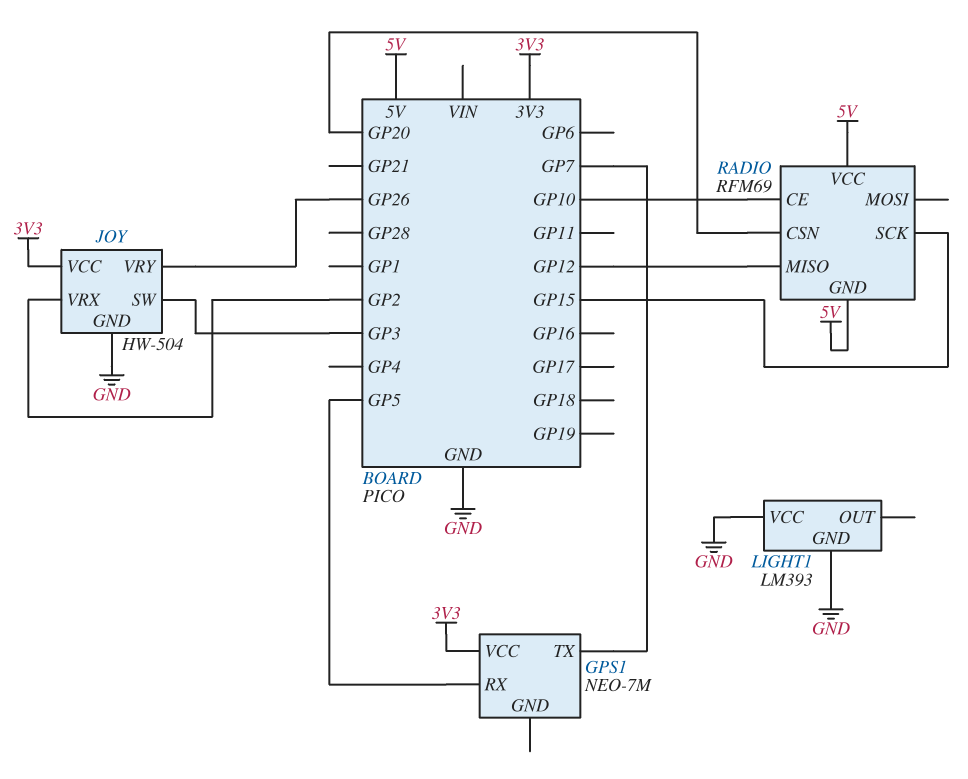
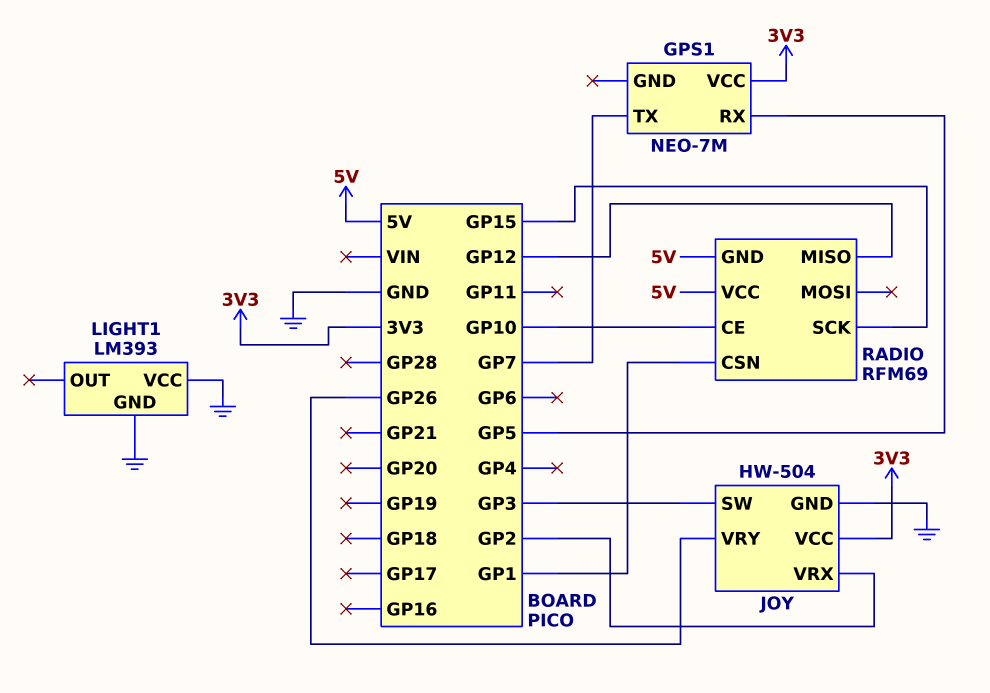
RADIO pin CSN: GP20 -> GP1

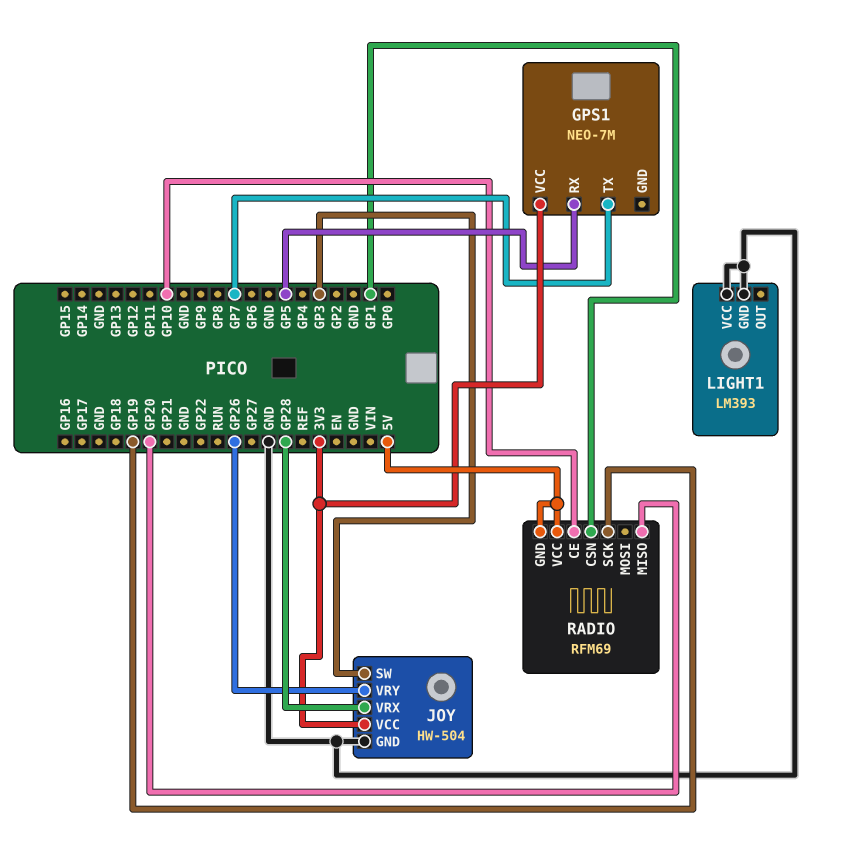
JOY pin VRX: GP2 -> GP28
RADIO pin MISO: GP12 -> GP20
RADIO pin SCK: GP15 -> GP19

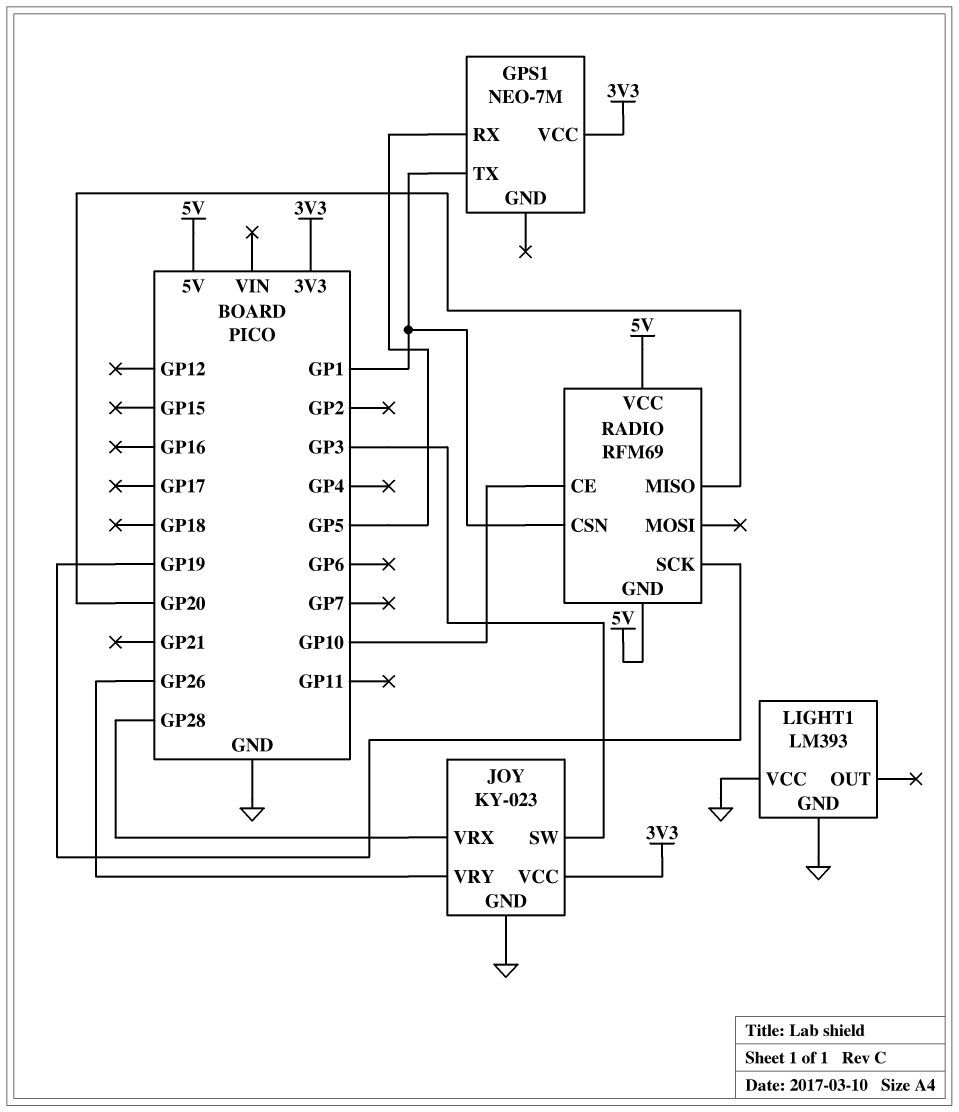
GPS1 pin TX: GP7 -> GP1
JOY: HW-504 -> KY-023

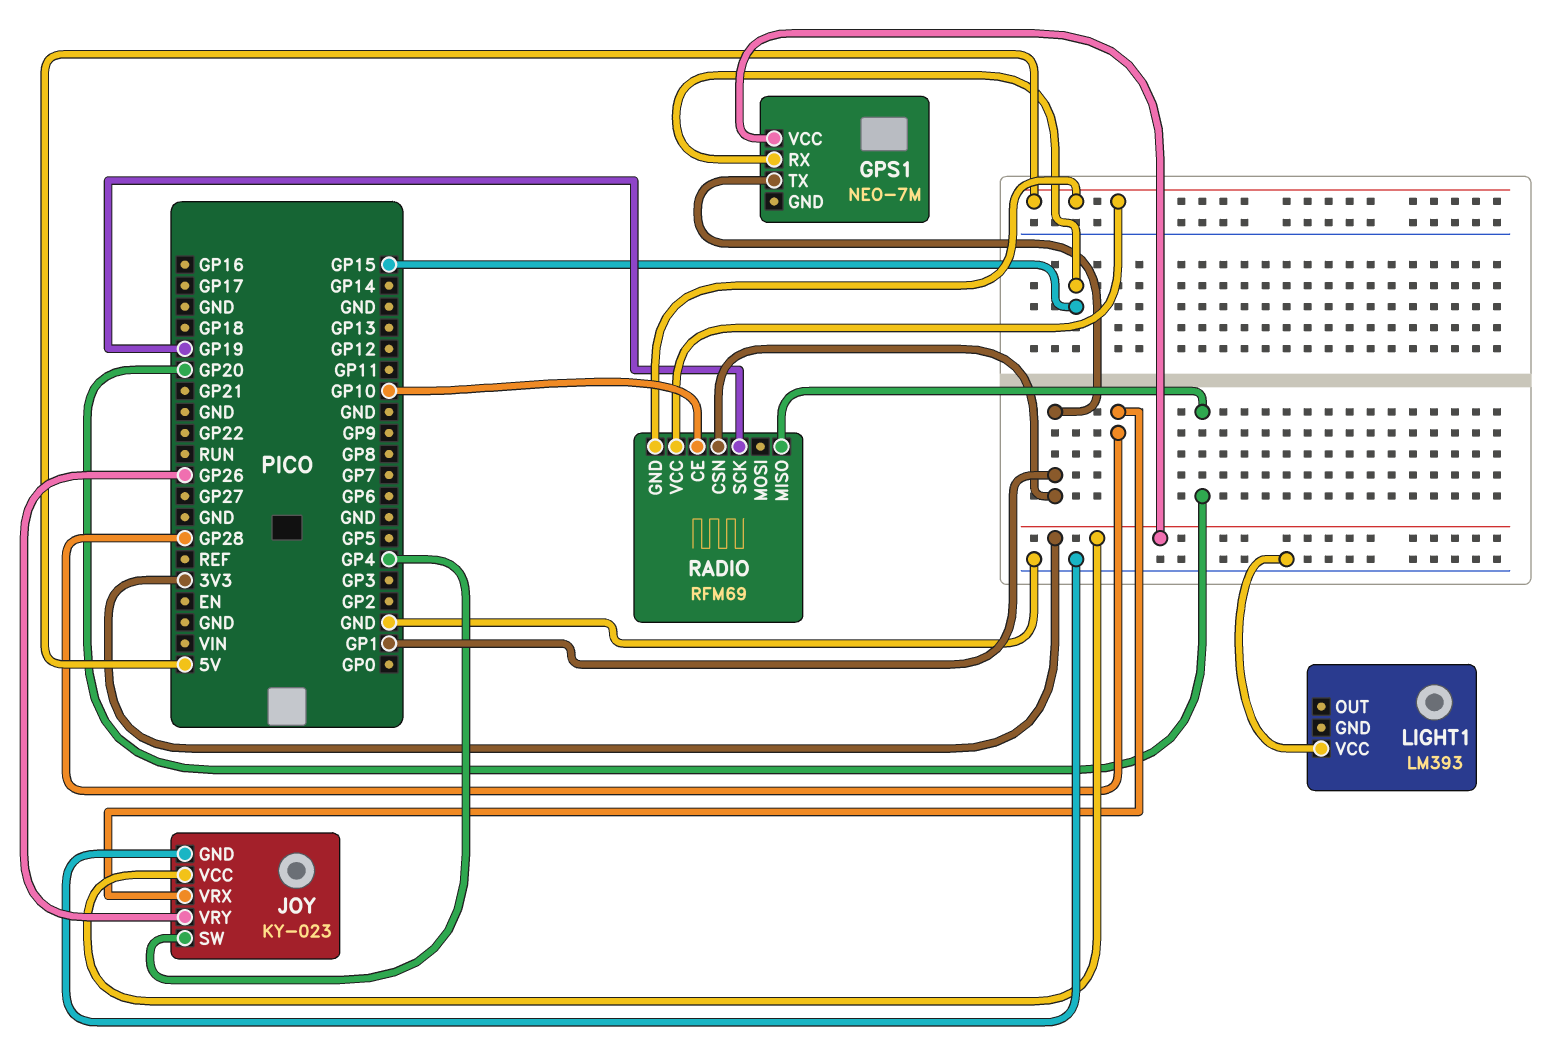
GPS1 pin RX: GP5 -> GP15
JOY pin SW: GP3 -> GP4
LIGHT1 pin GND: GND -> none

